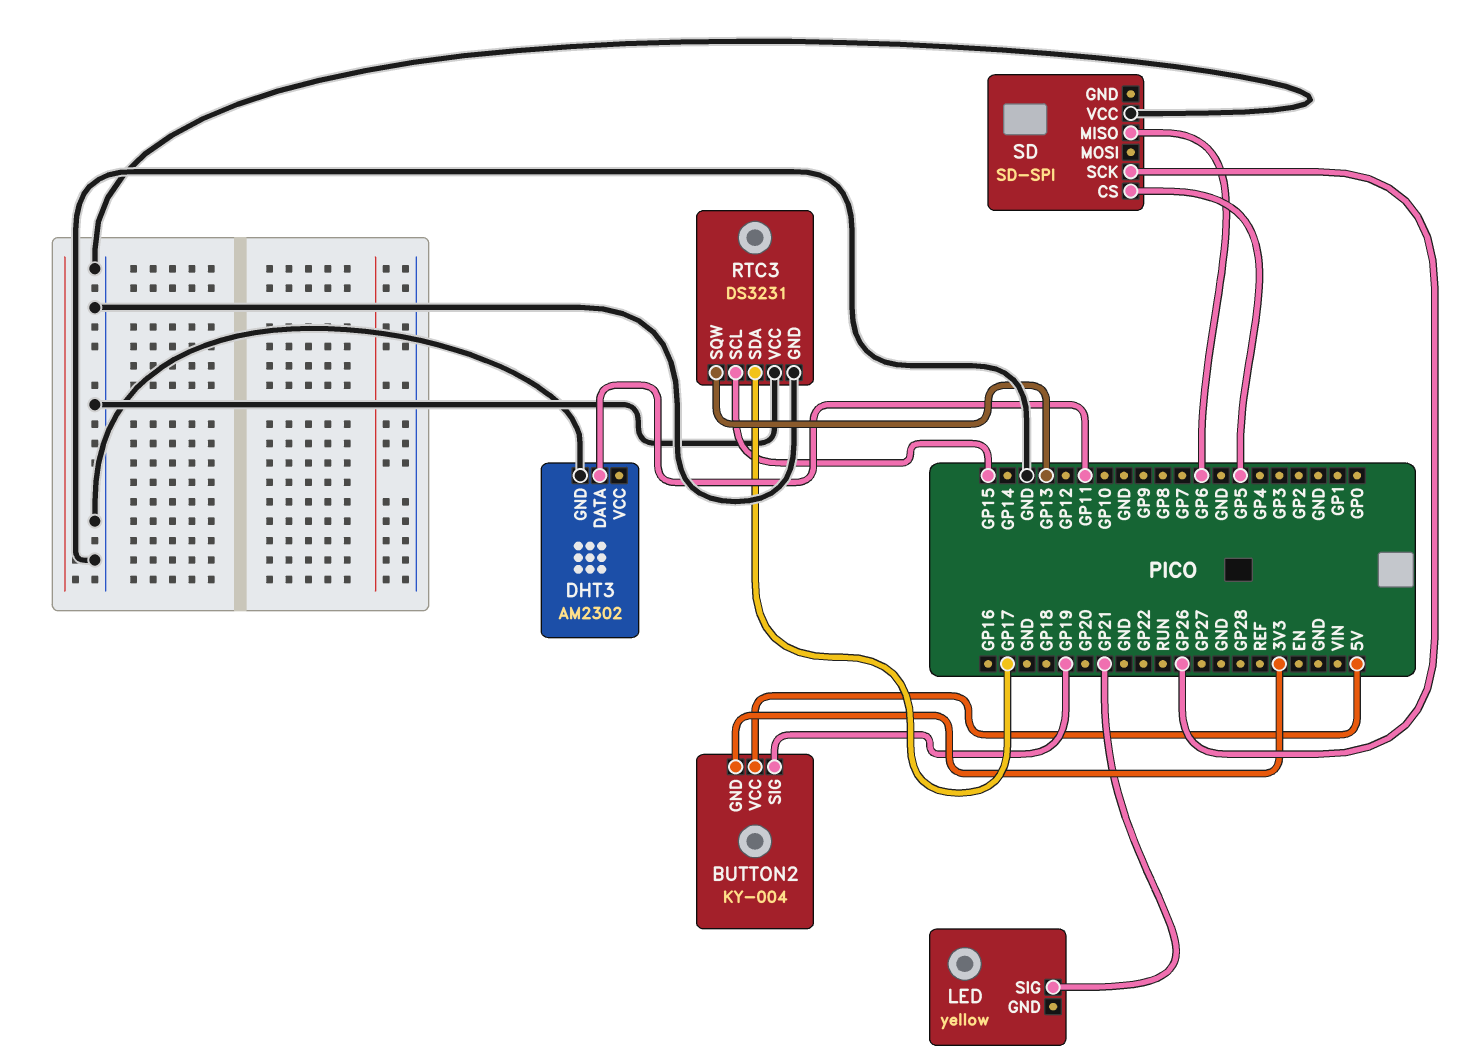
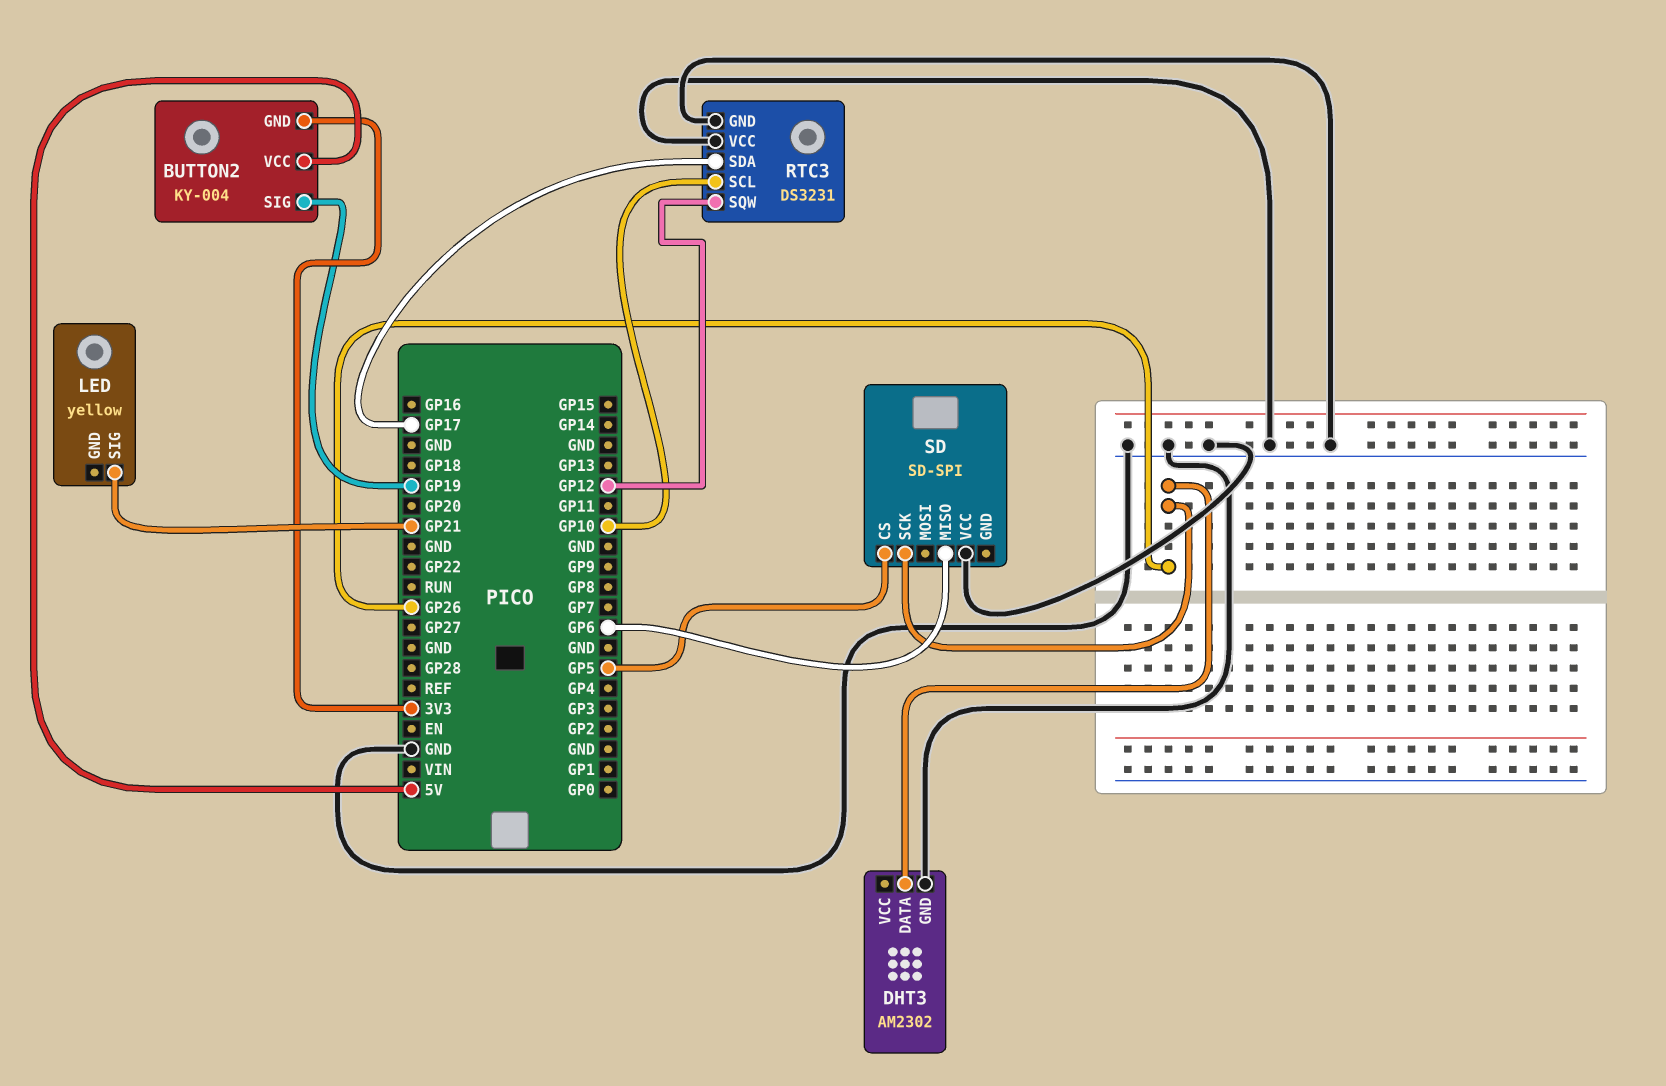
DHT3 pin DATA: GP11 -> GP26
RTC3 pin SCL: GP15 -> GP10
RTC3 pin SQW: GP13 -> GP12

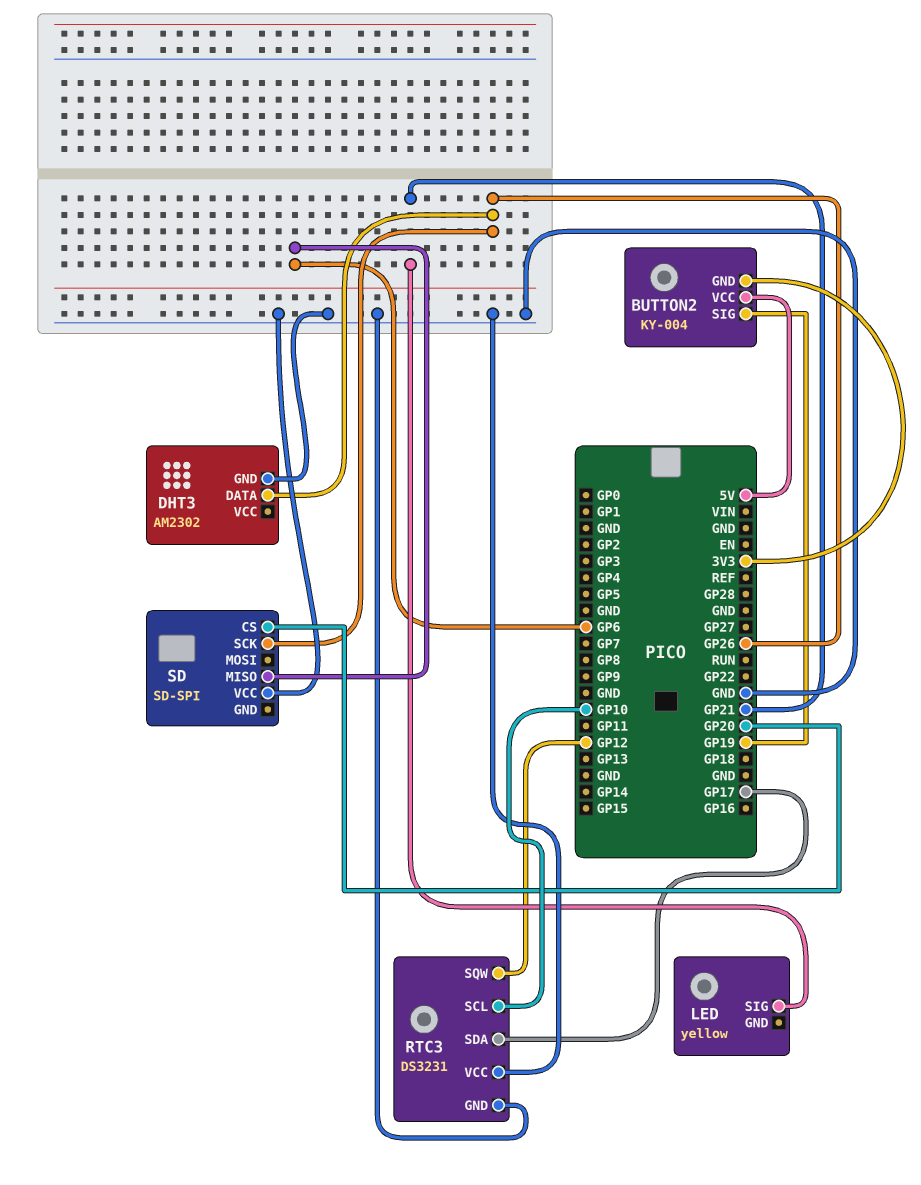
SD pin CS: GP5 -> GP20

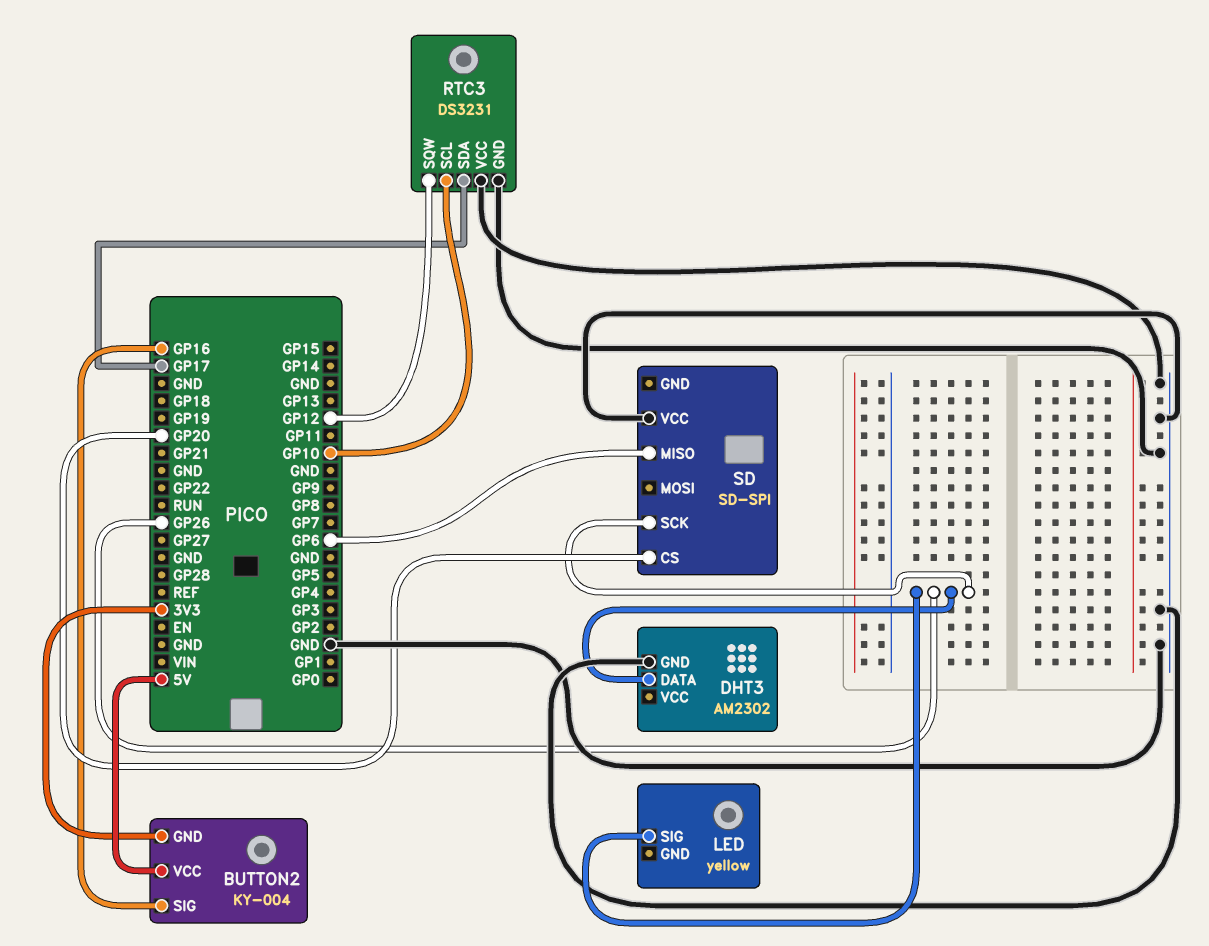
BUTTON2 pin SIG: GP19 -> GP16
LED pin SIG: GP21 -> GP26

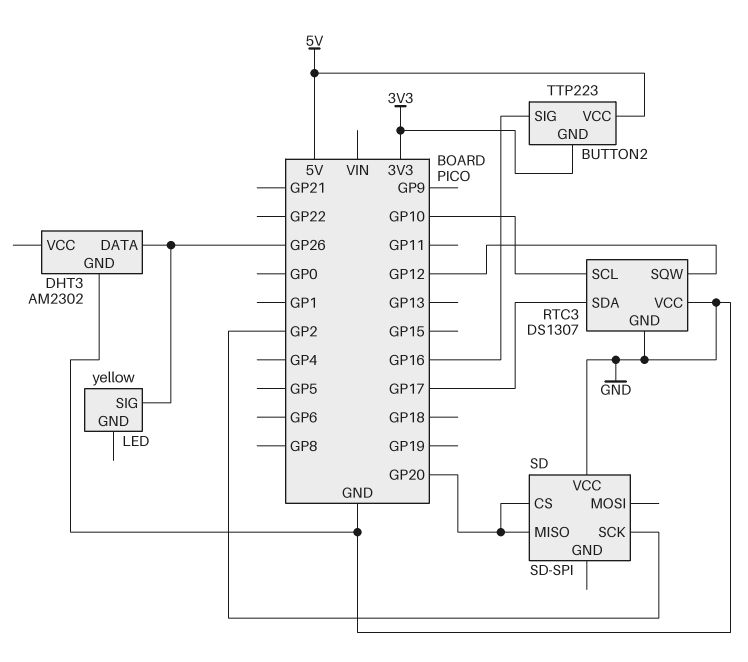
BUTTON2: KY-004 -> TTP223
RTC3: DS3231 -> DS1307
SD pin MISO: GP6 -> GP20
SD pin SCK: GP26 -> GP2

